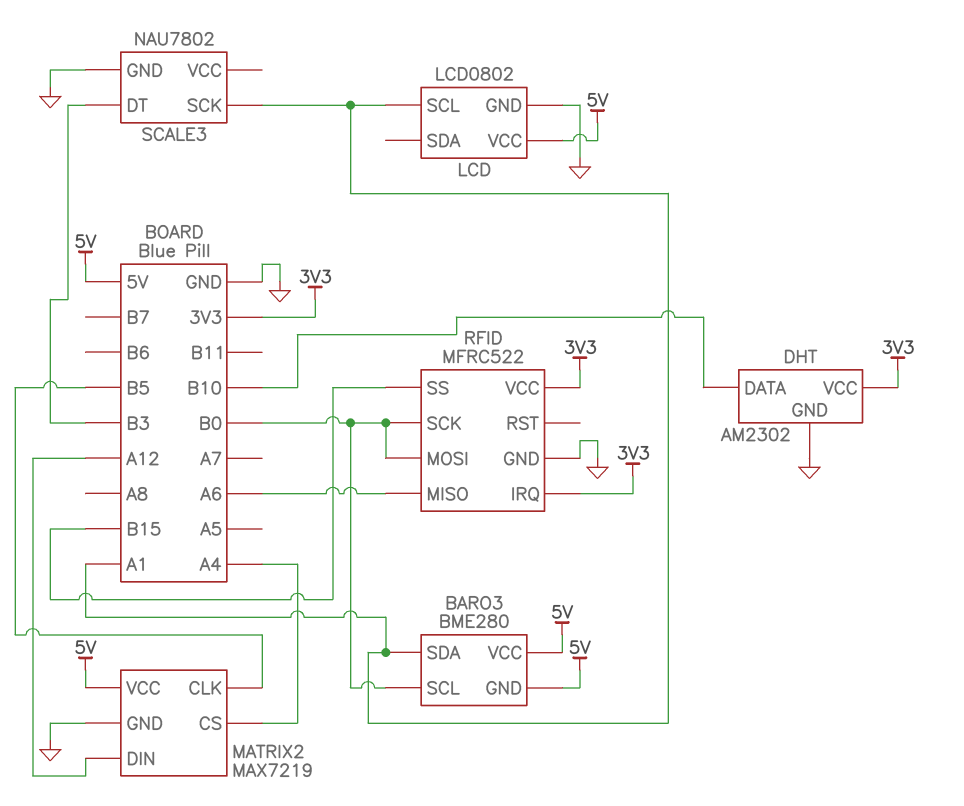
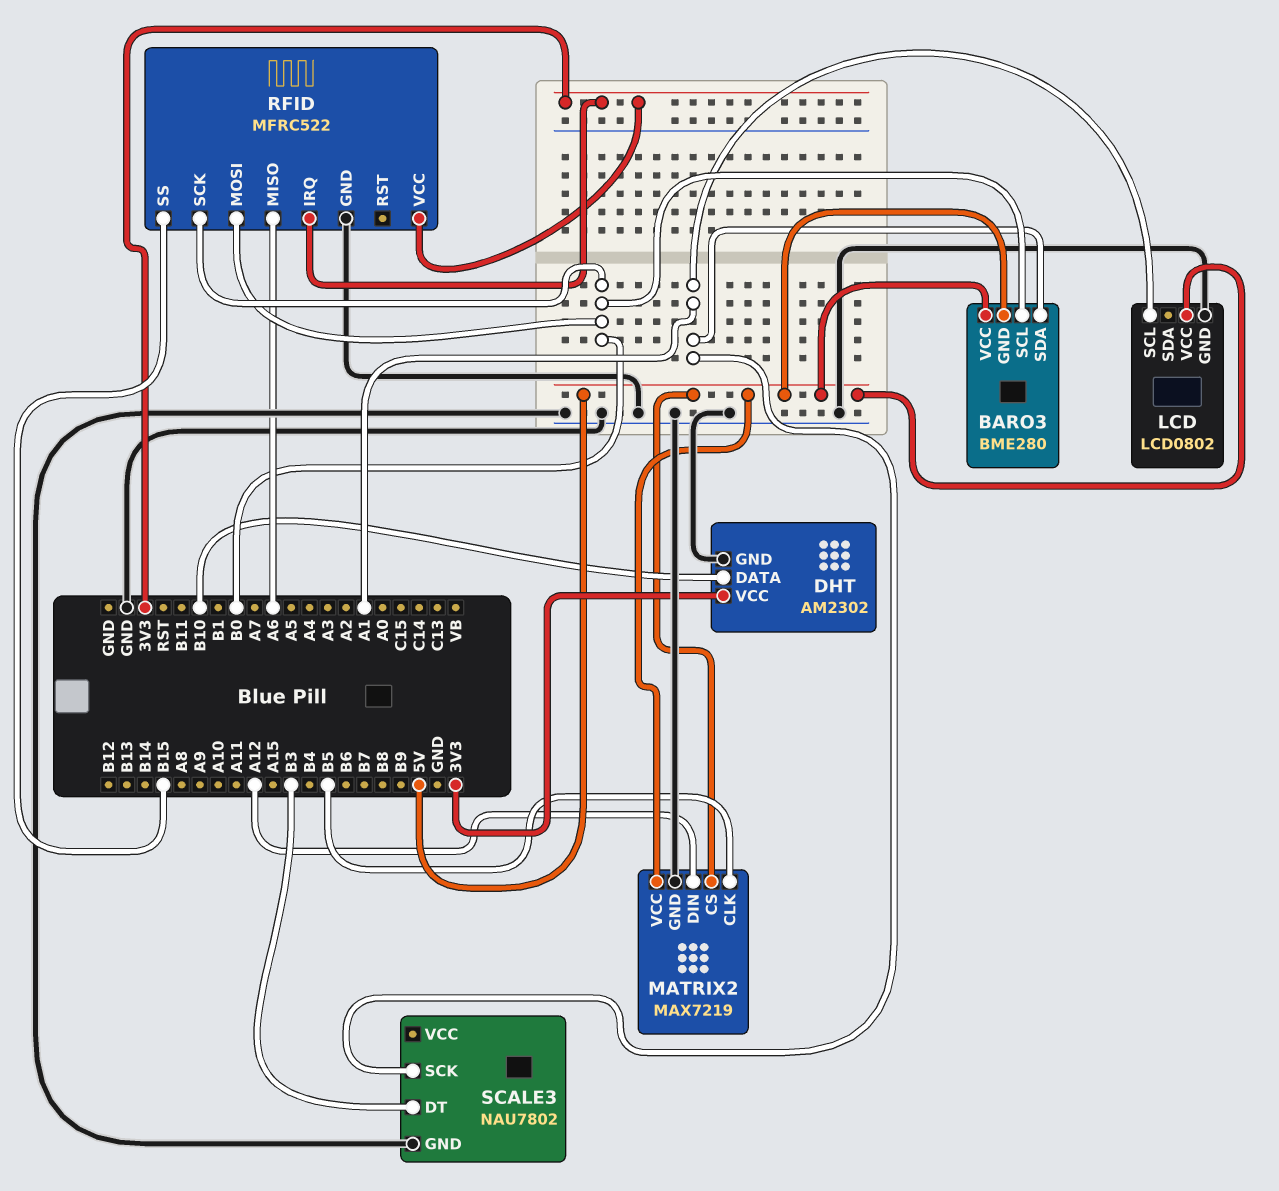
MATRIX2 pin CS: A4 -> 5V

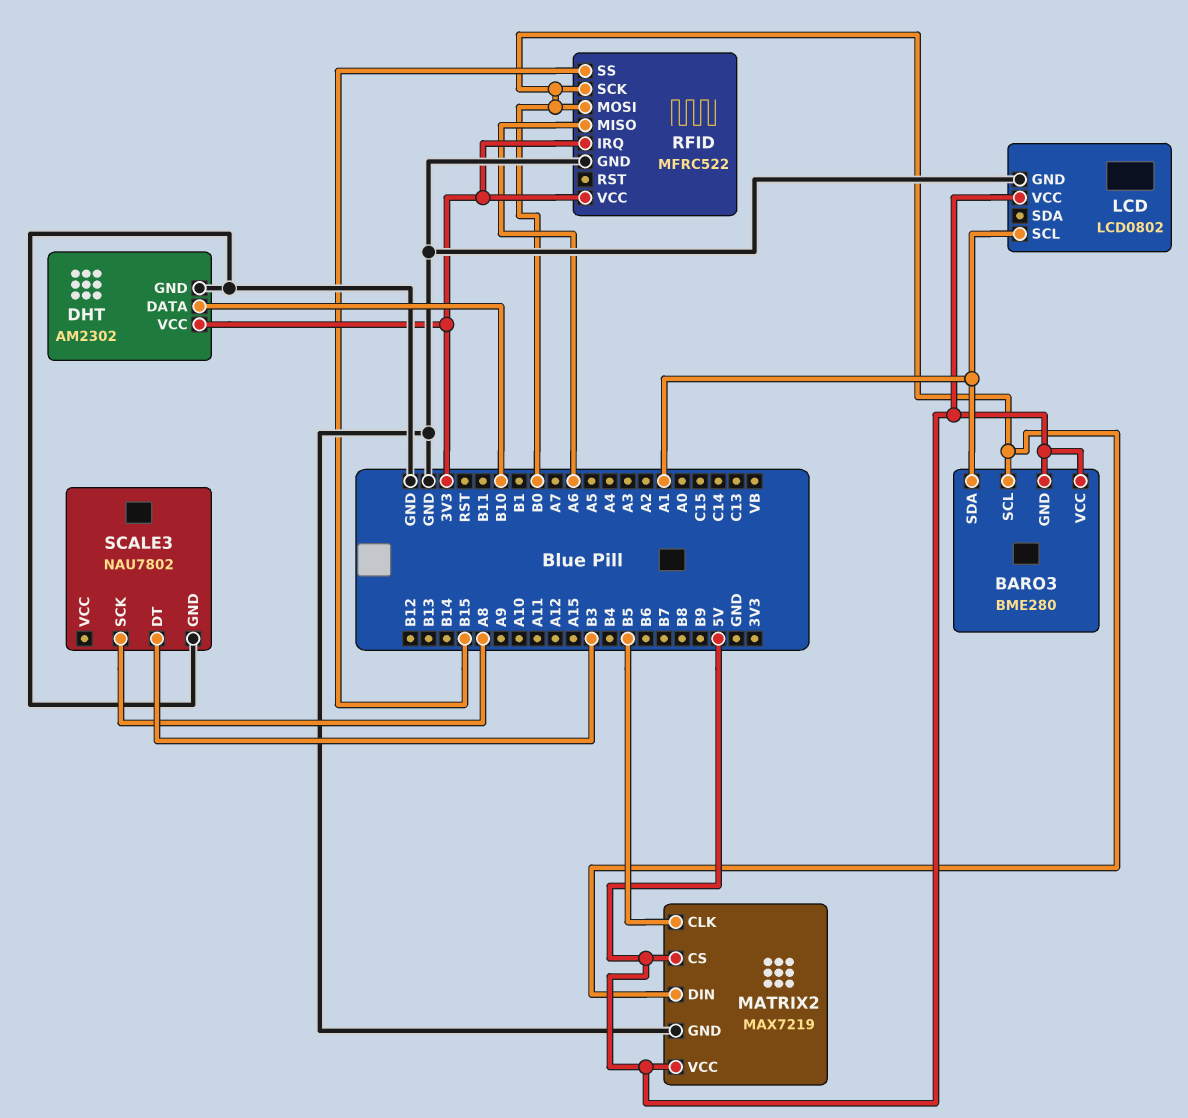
MATRIX2 pin DIN: A12 -> B0
SCALE3 pin SCK: A1 -> A8

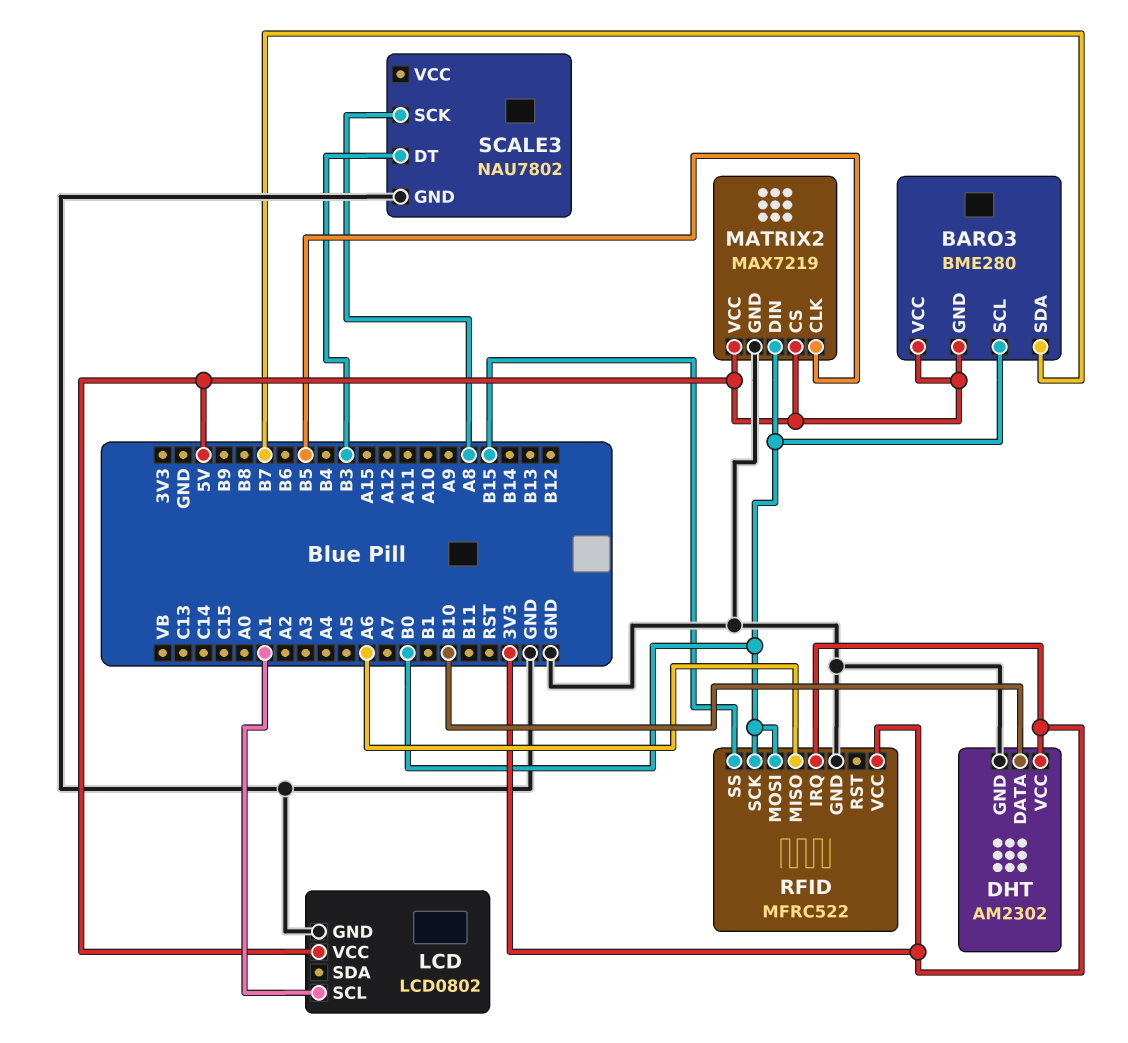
BARO3 pin SDA: A1 -> B7

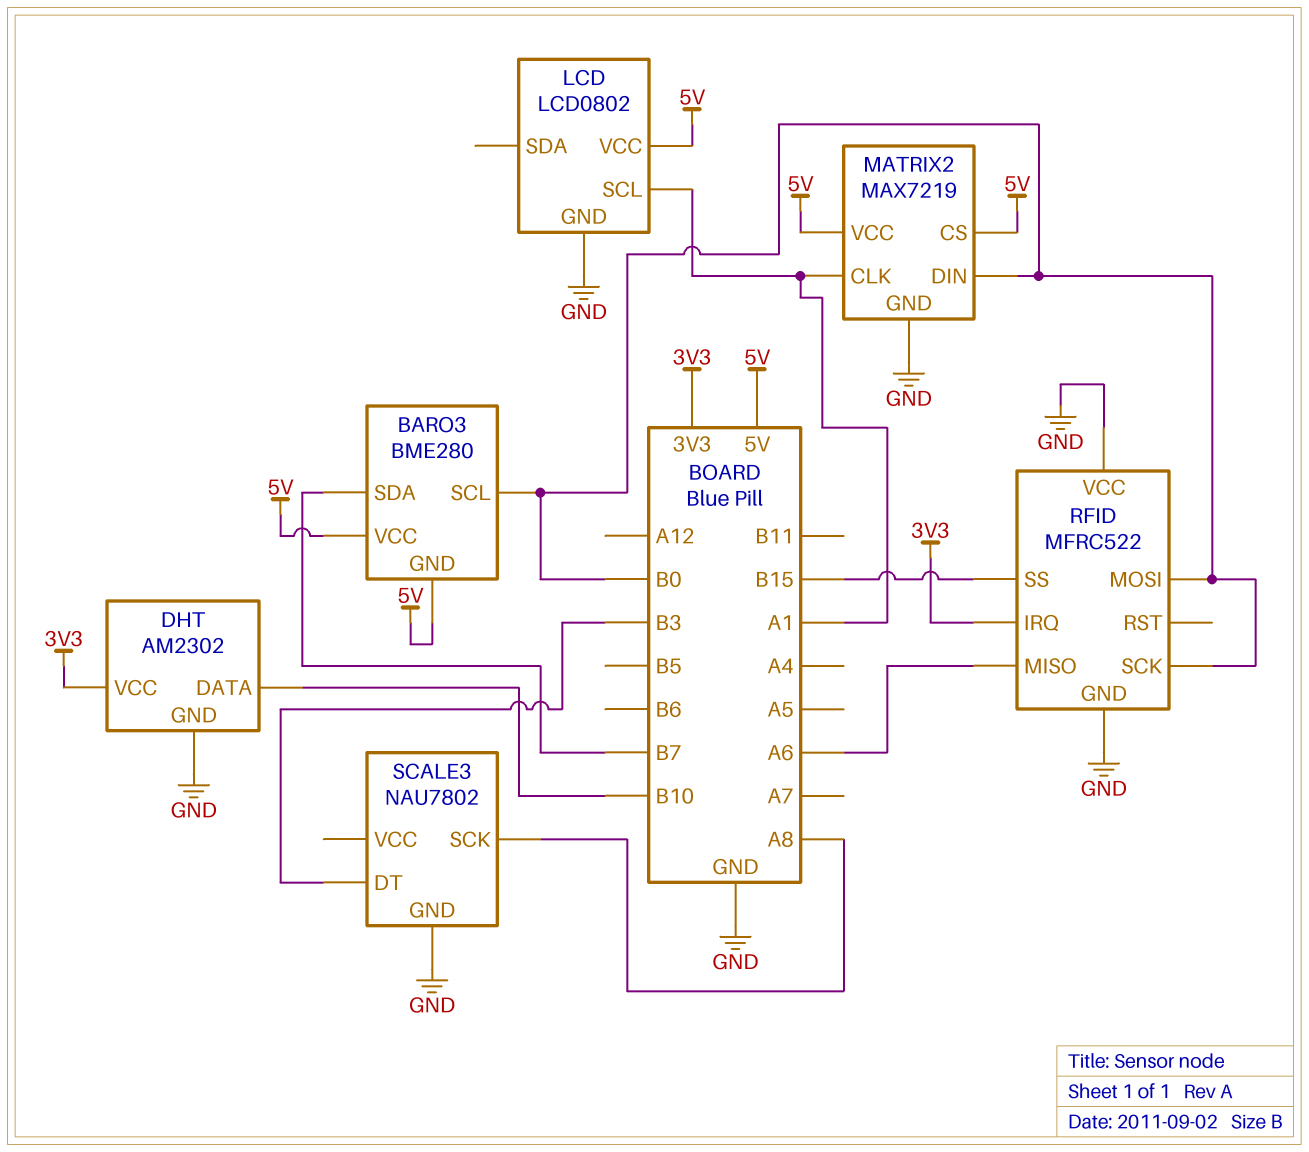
MATRIX2 pin CLK: B5 -> A1
RFID pin VCC: 3V3 -> GND

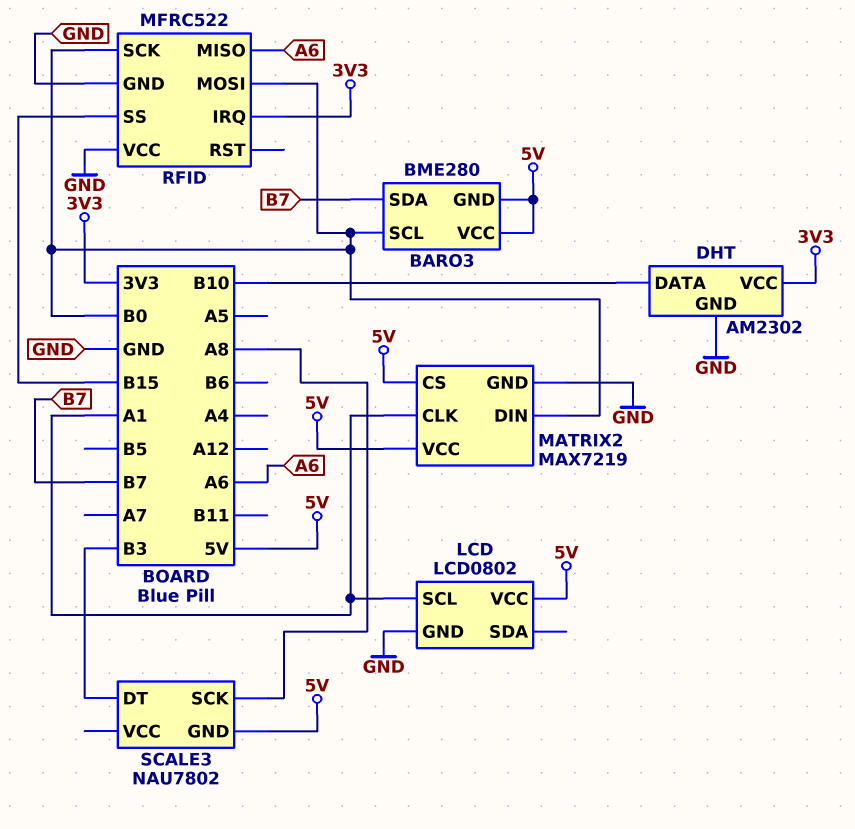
SCALE3 pin GND: GND -> 5V

